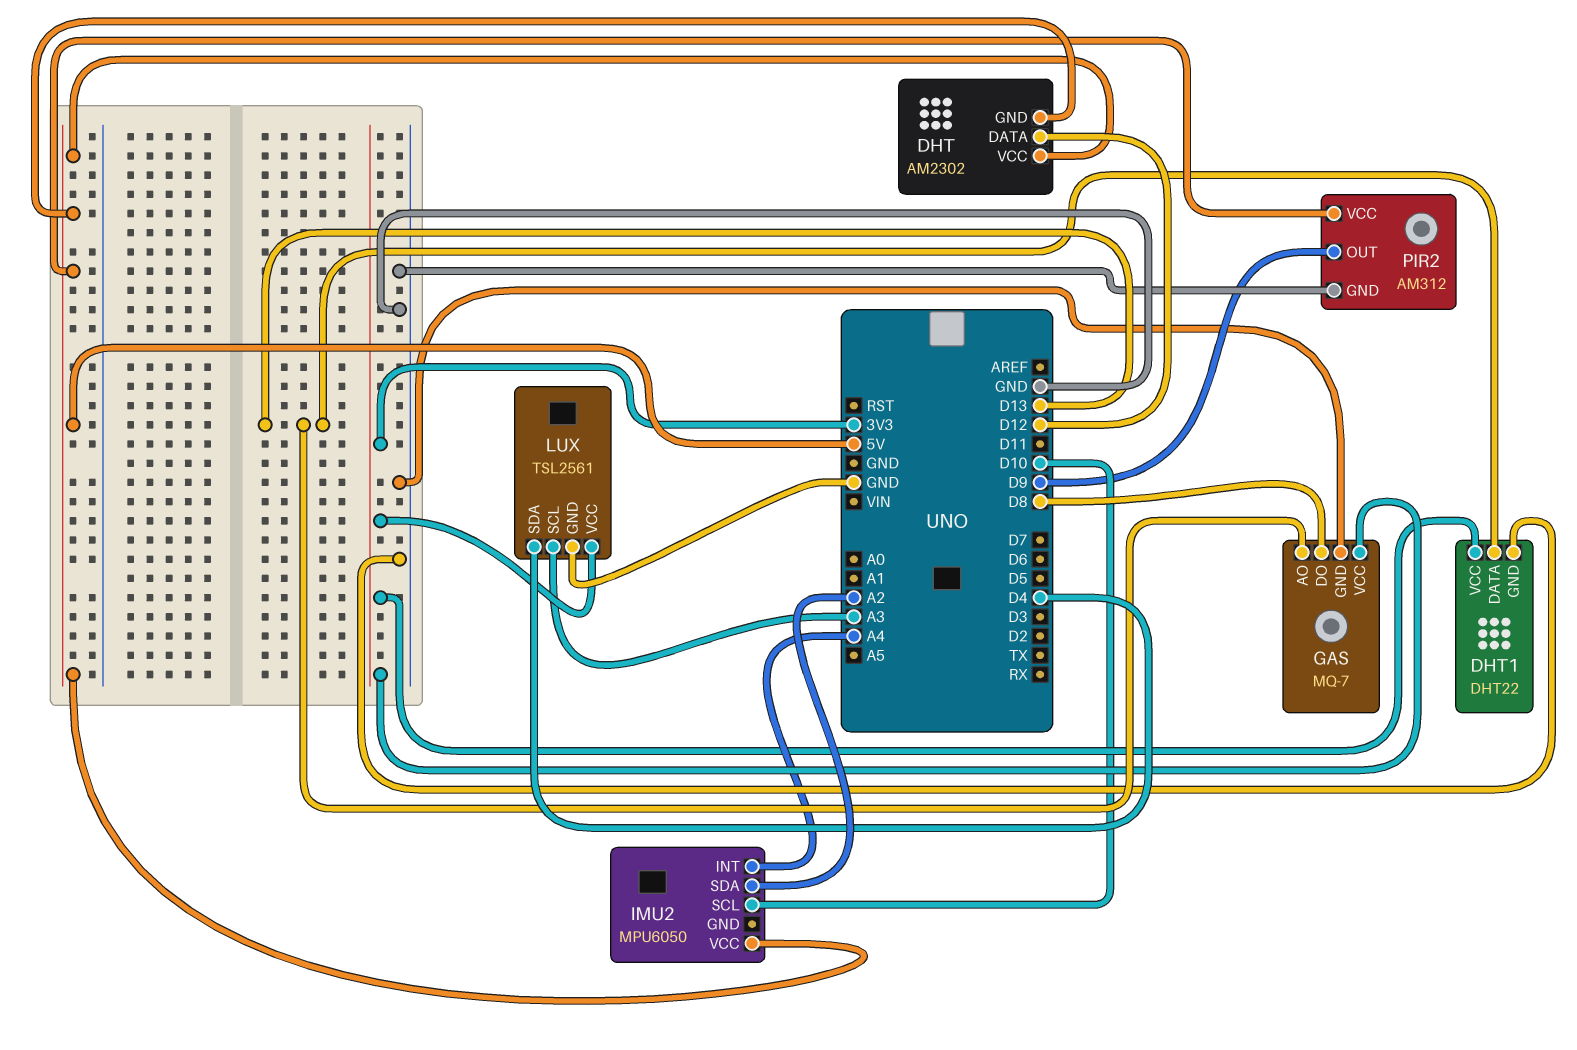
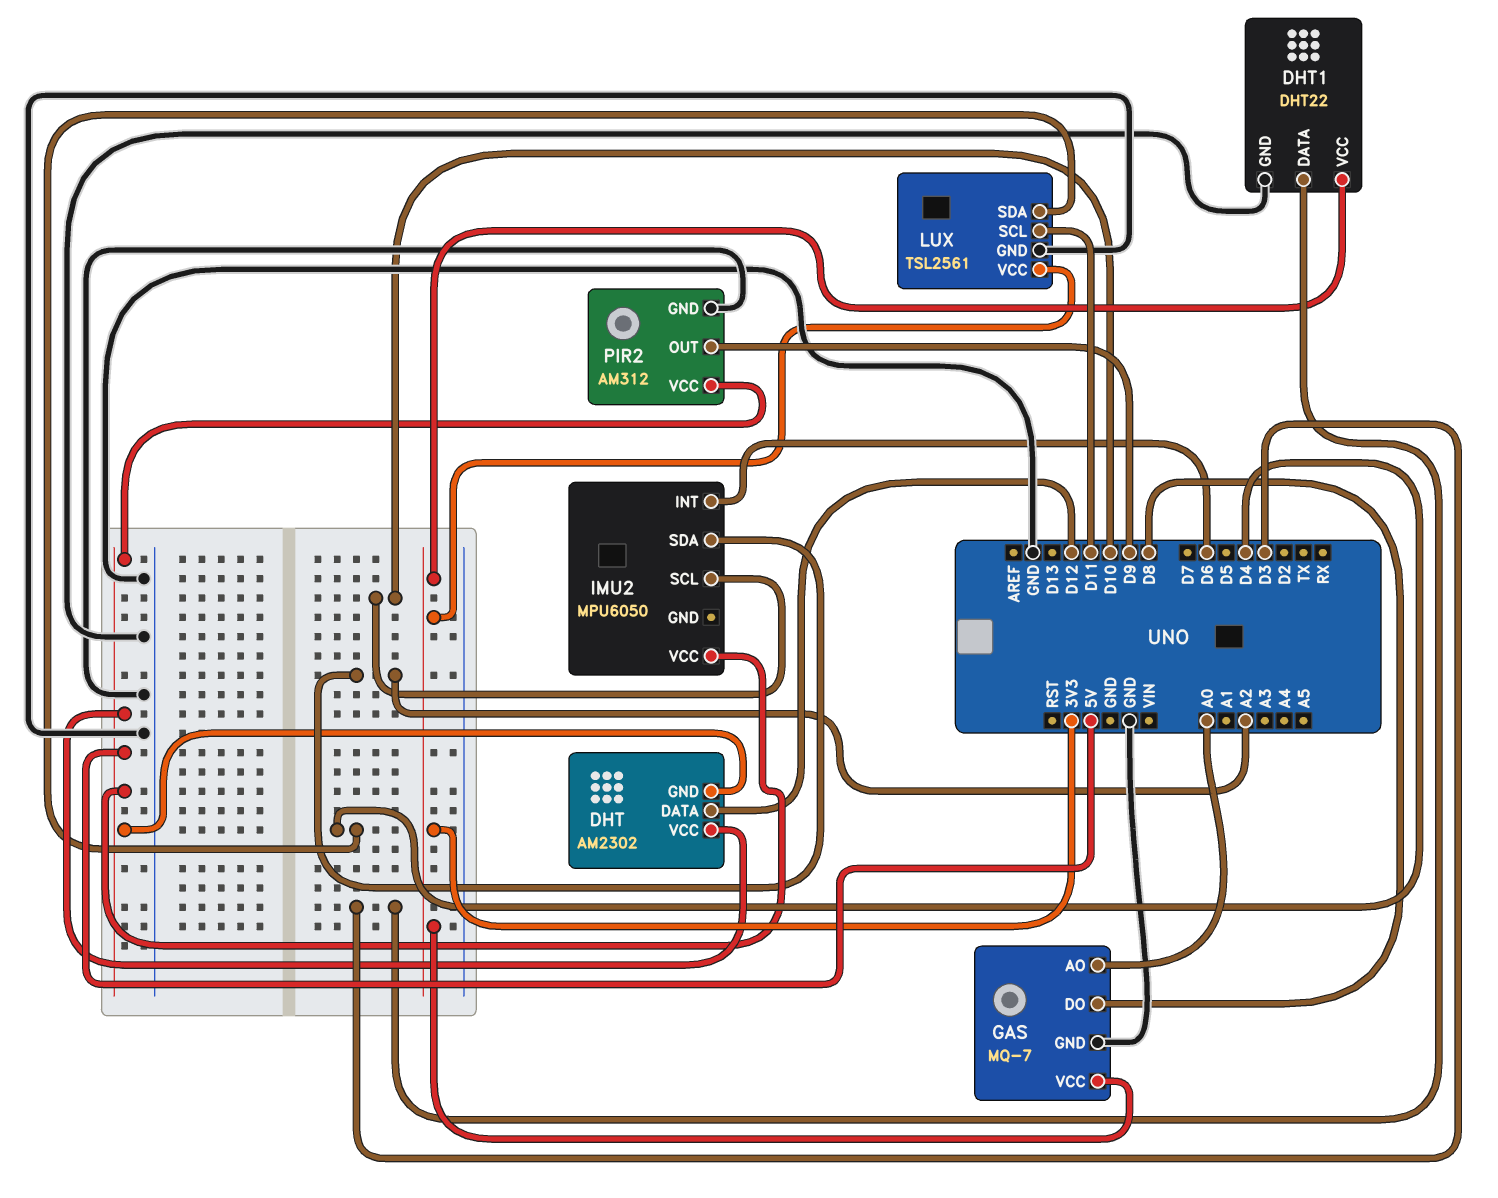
DHT1 pin DATA: D13 -> D3
GAS pin AO: D13 -> A0
IMU2 pin INT: A4 -> D6
LUX pin SCL: A3 -> D11

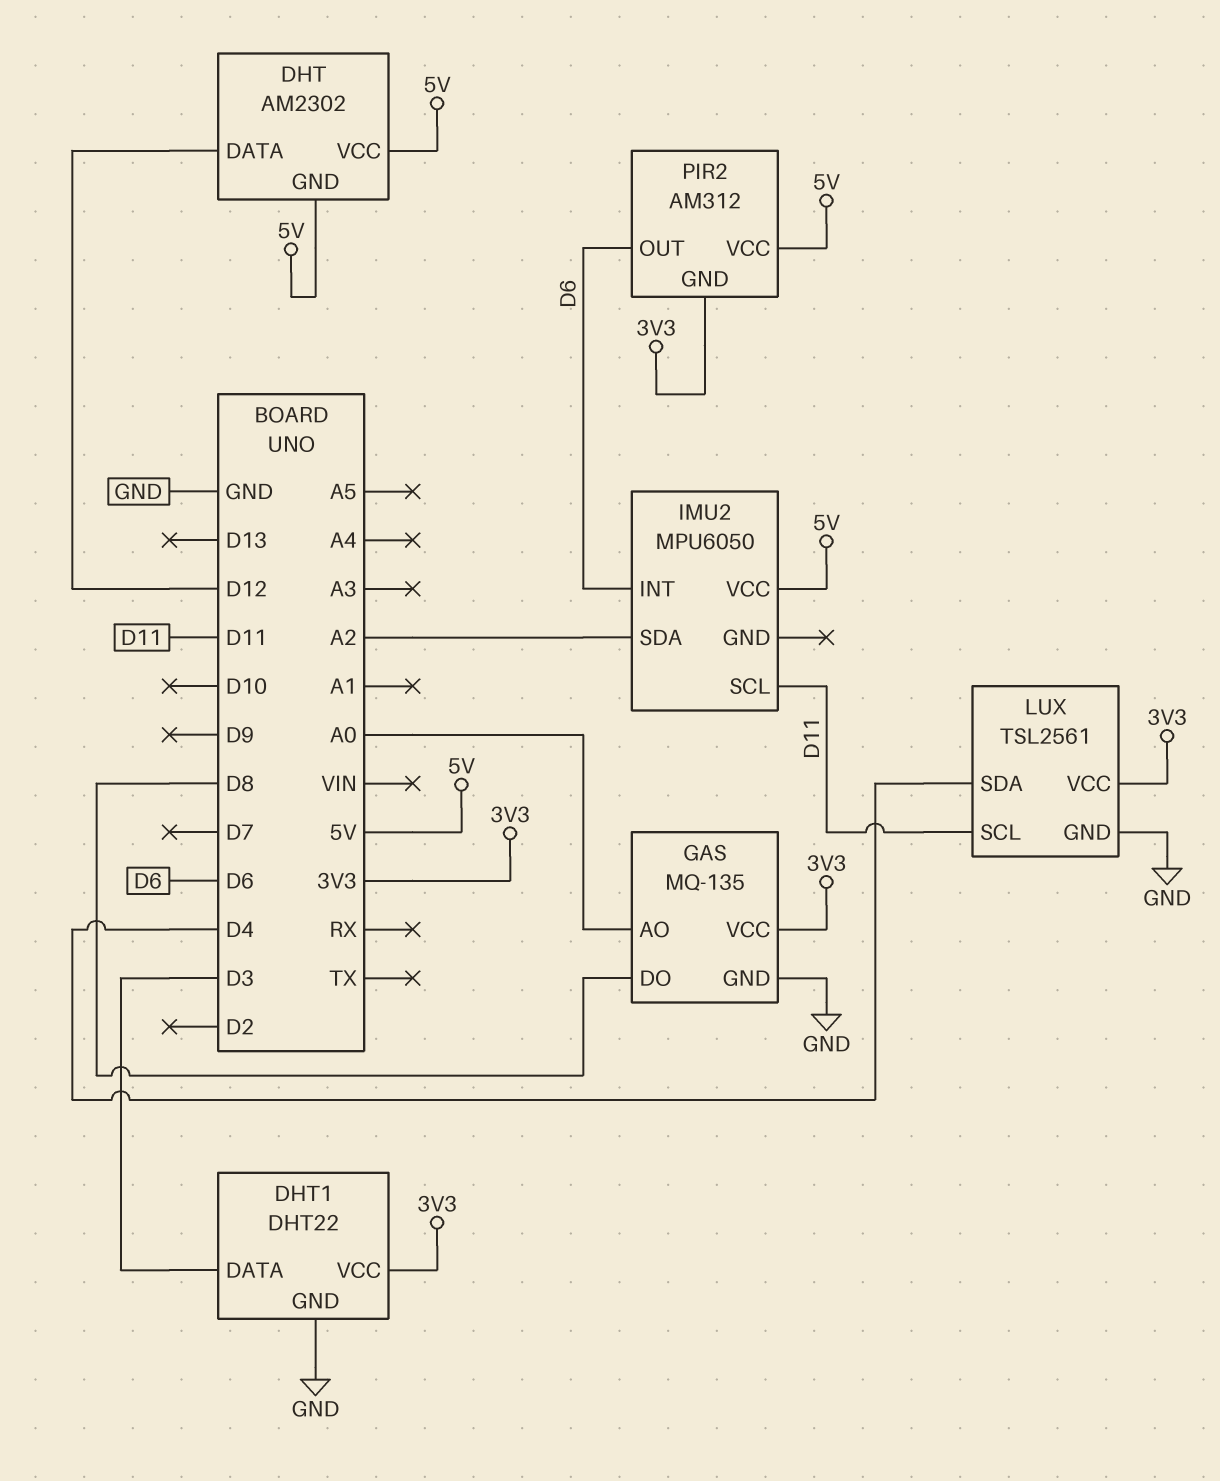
GAS: MQ-7 -> MQ-135
IMU2 pin SCL: D10 -> D11
PIR2 pin GND: GND -> 3V3
PIR2 pin OUT: D9 -> D6

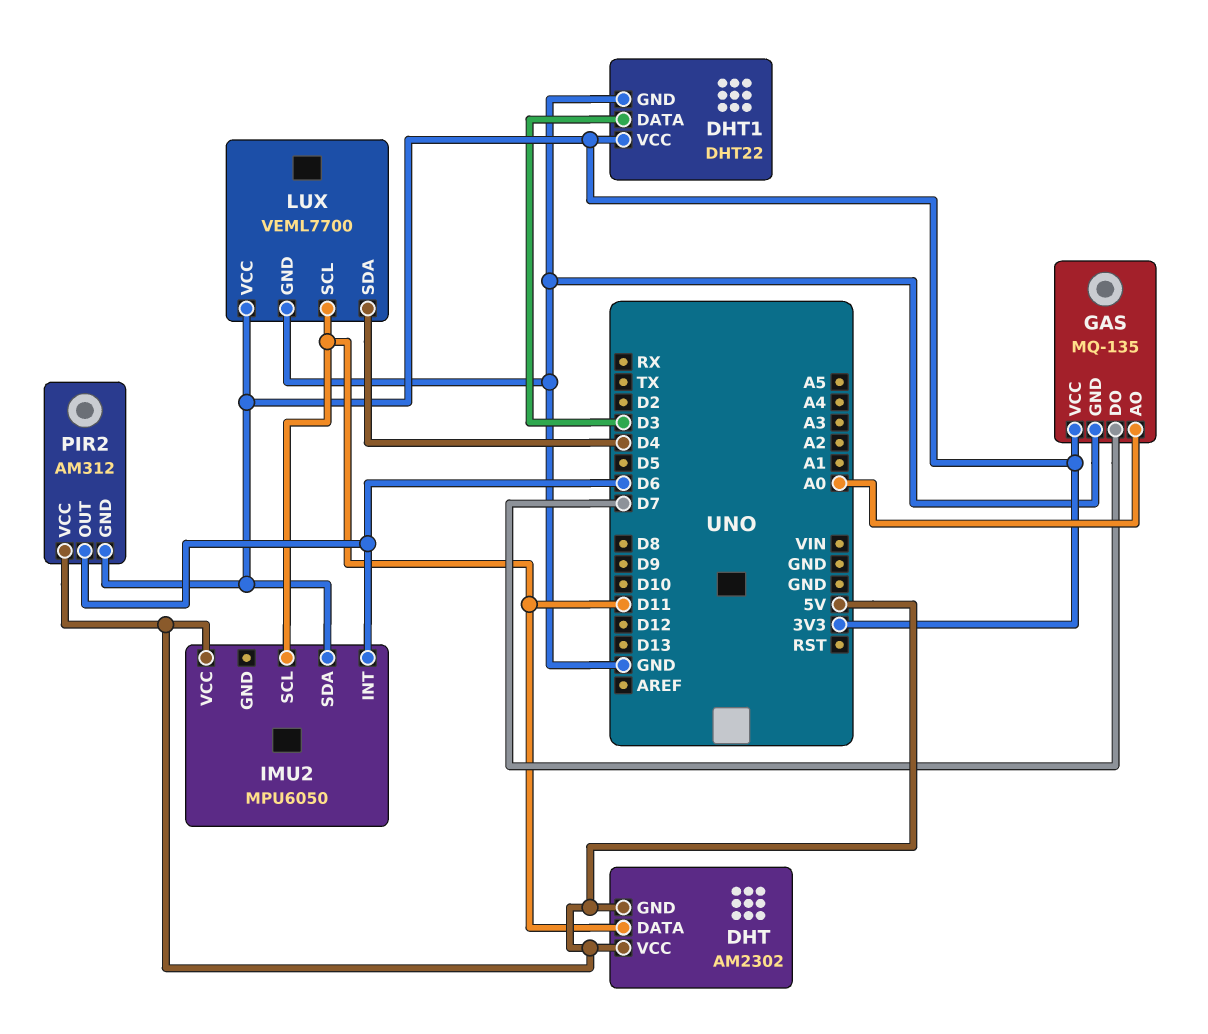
DHT pin DATA: D12 -> D11
GAS pin DO: D8 -> D7
IMU2 pin SDA: A2 -> 3V3
LUX: TSL2561 -> VEML7700

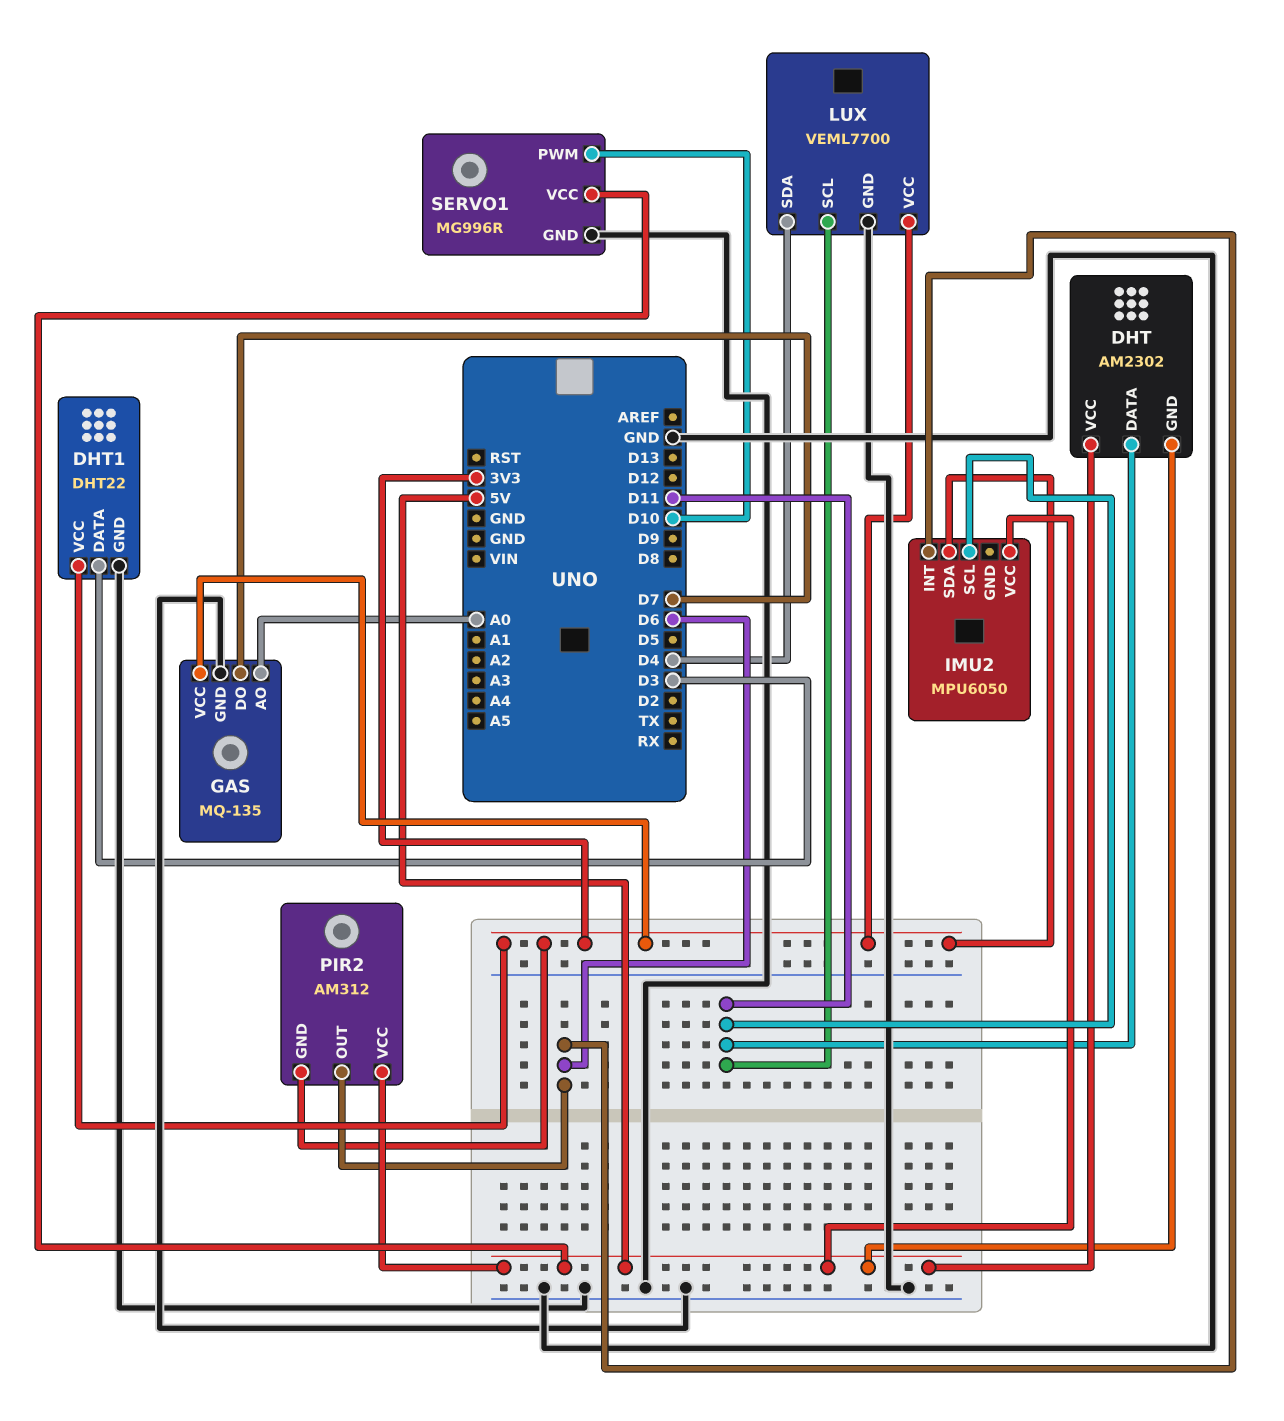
SERVO1: none -> MG996R
SERVO1 pin GND: none -> GND
SERVO1 pin PWM: none -> D10
SERVO1 pin VCC: none -> 5V

